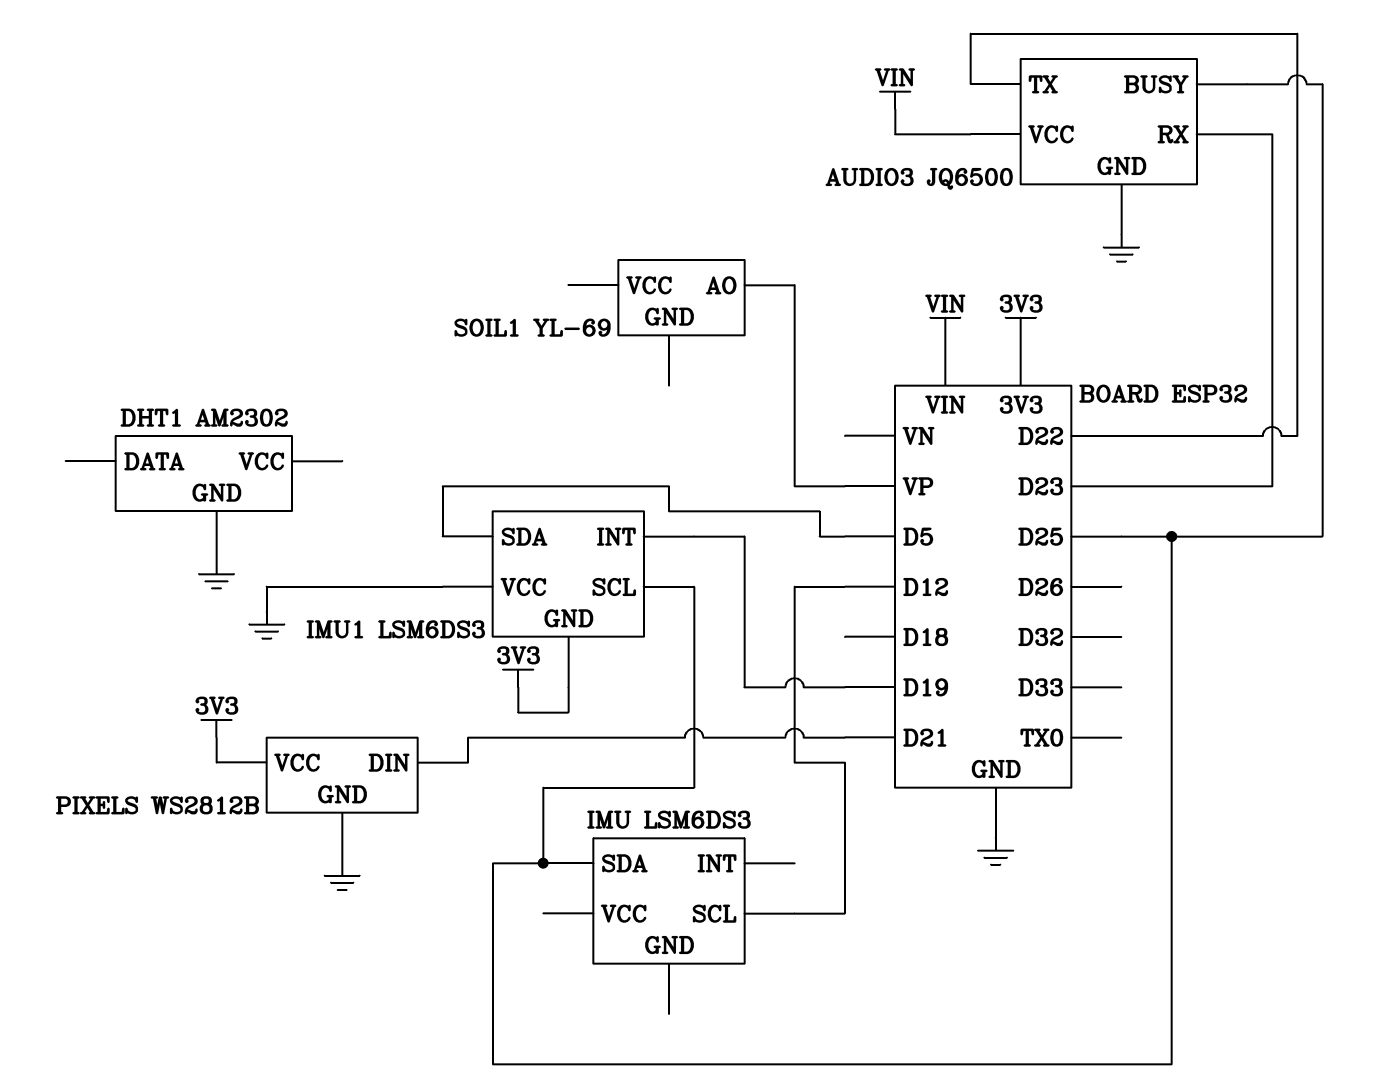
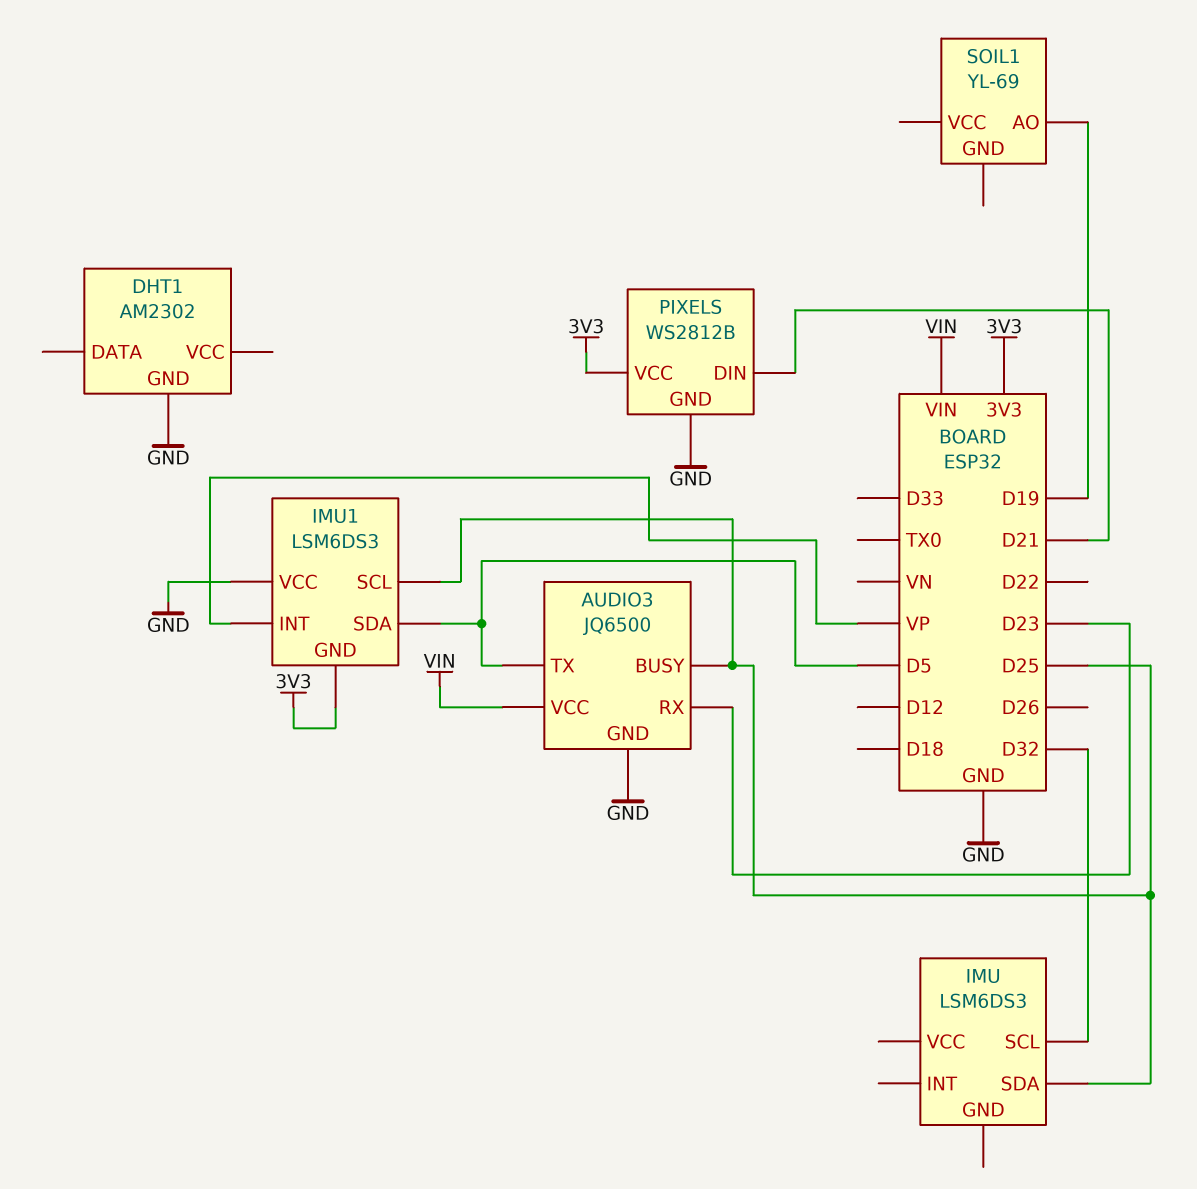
AUDIO3 pin TX: D22 -> D5
IMU pin SCL: D12 -> D32
IMU1 pin INT: D19 -> VP
SOIL1 pin AO: VP -> D19

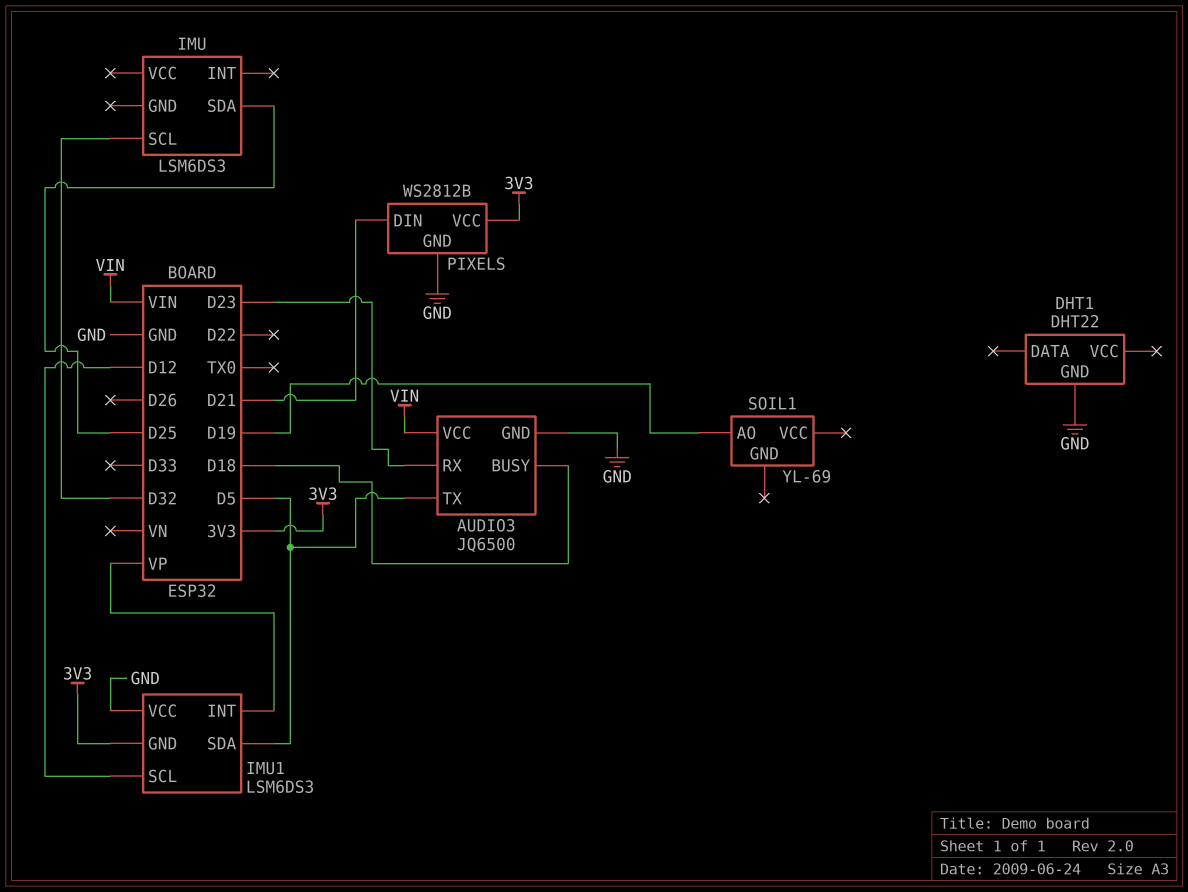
AUDIO3 pin BUSY: D25 -> D18
DHT1: AM2302 -> DHT22
IMU1 pin SCL: D25 -> D12

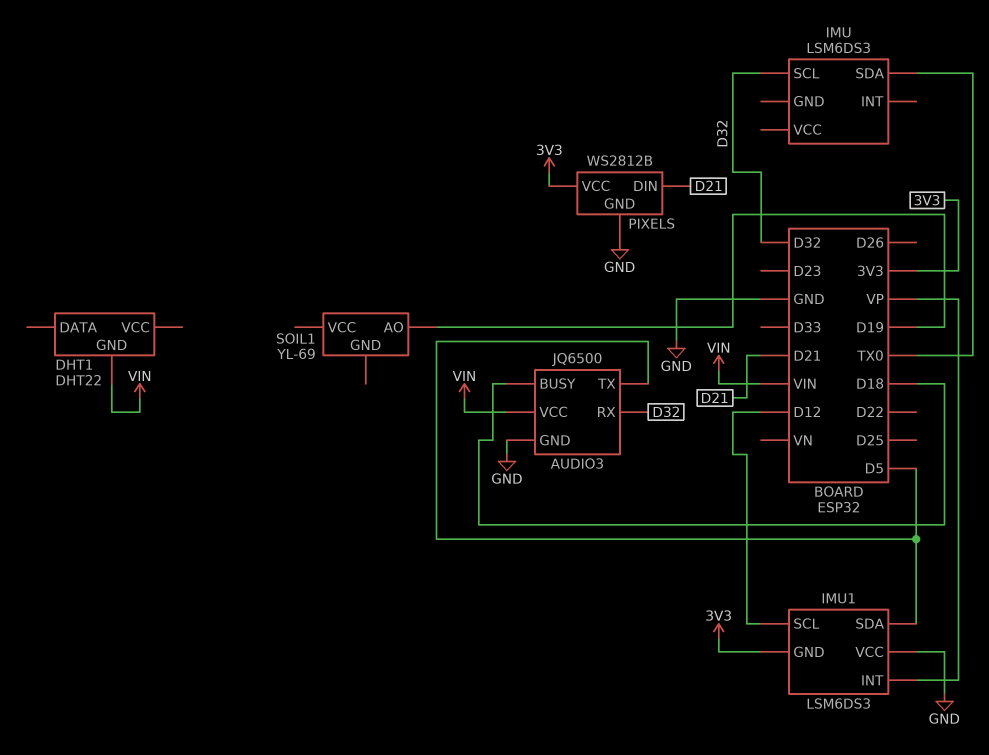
AUDIO3 pin RX: D23 -> D32
DHT1 pin GND: GND -> VIN
IMU pin SDA: D25 -> TX0

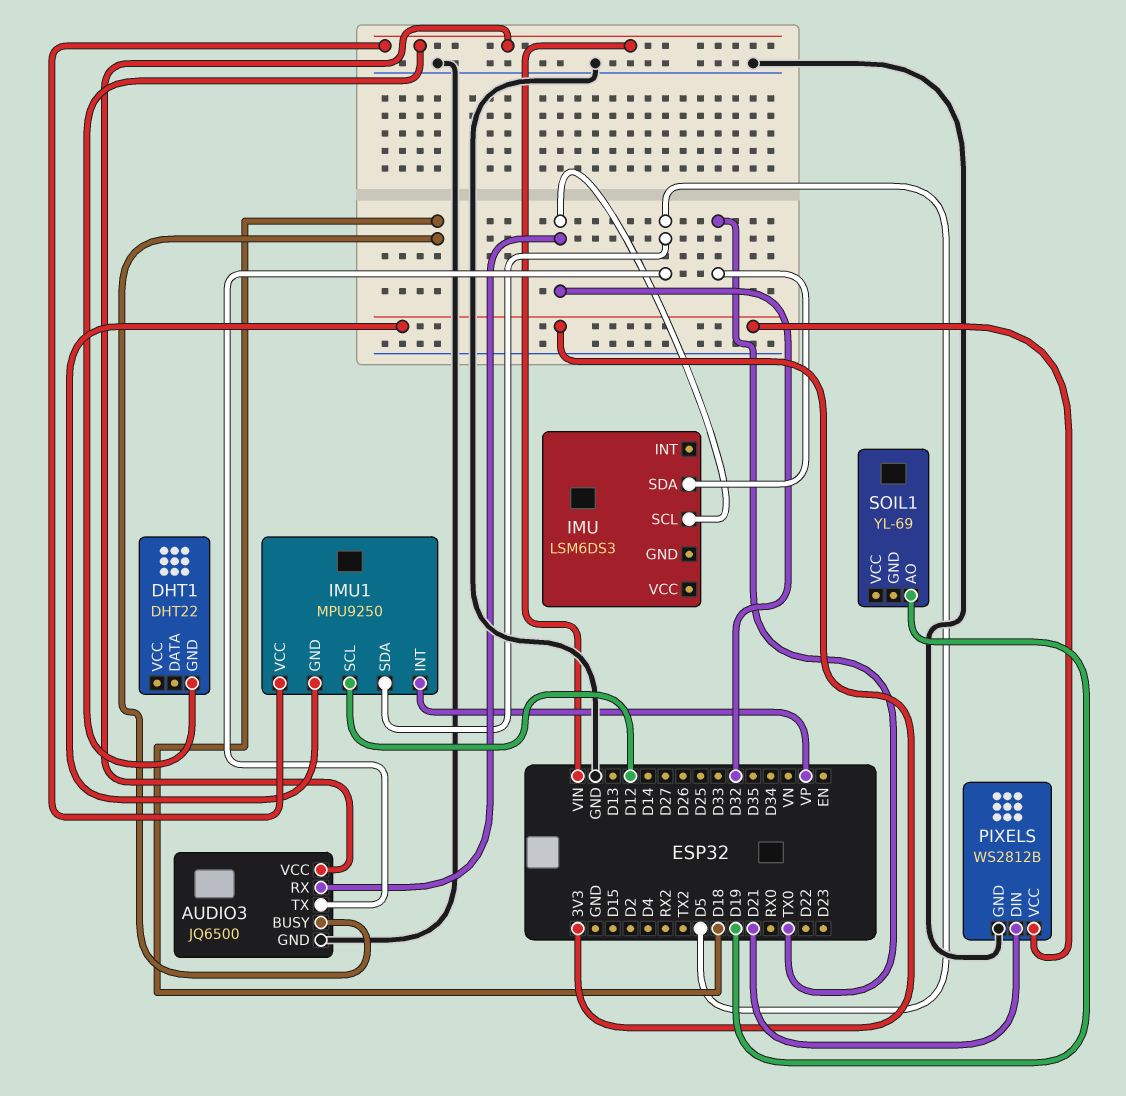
IMU1: LSM6DS3 -> MPU9250
IMU1 pin VCC: GND -> VIN

